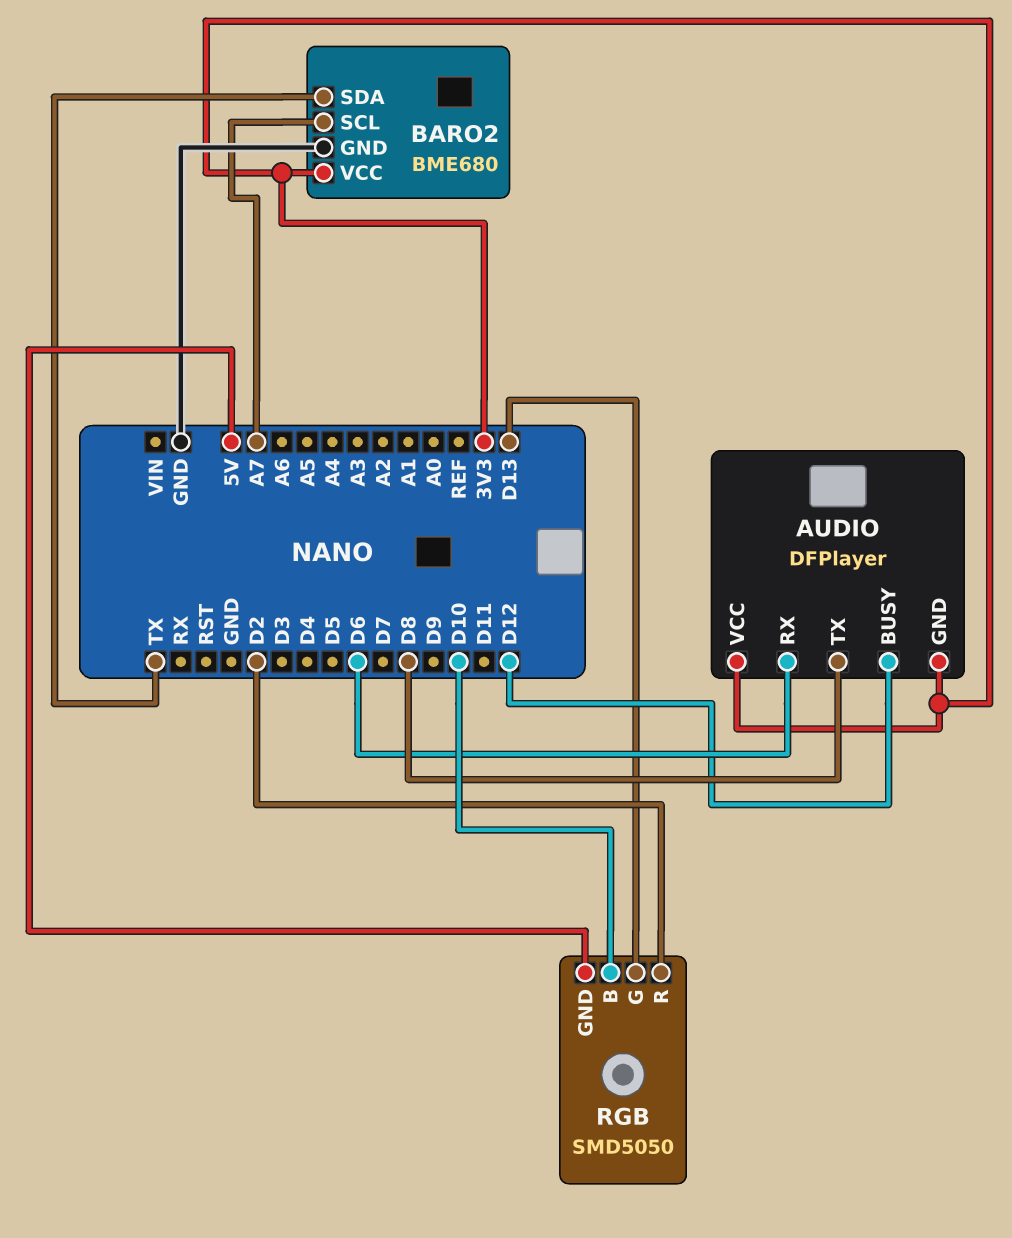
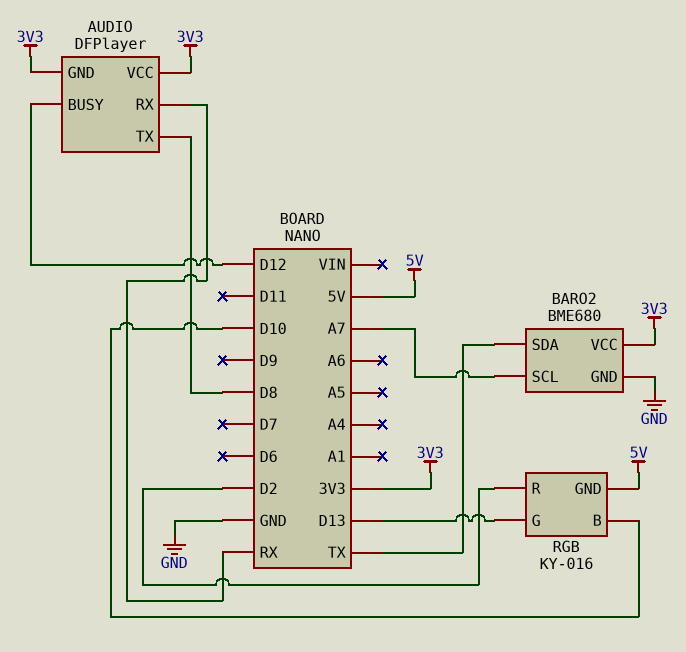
AUDIO pin RX: D6 -> RX
RGB: SMD5050 -> KY-016

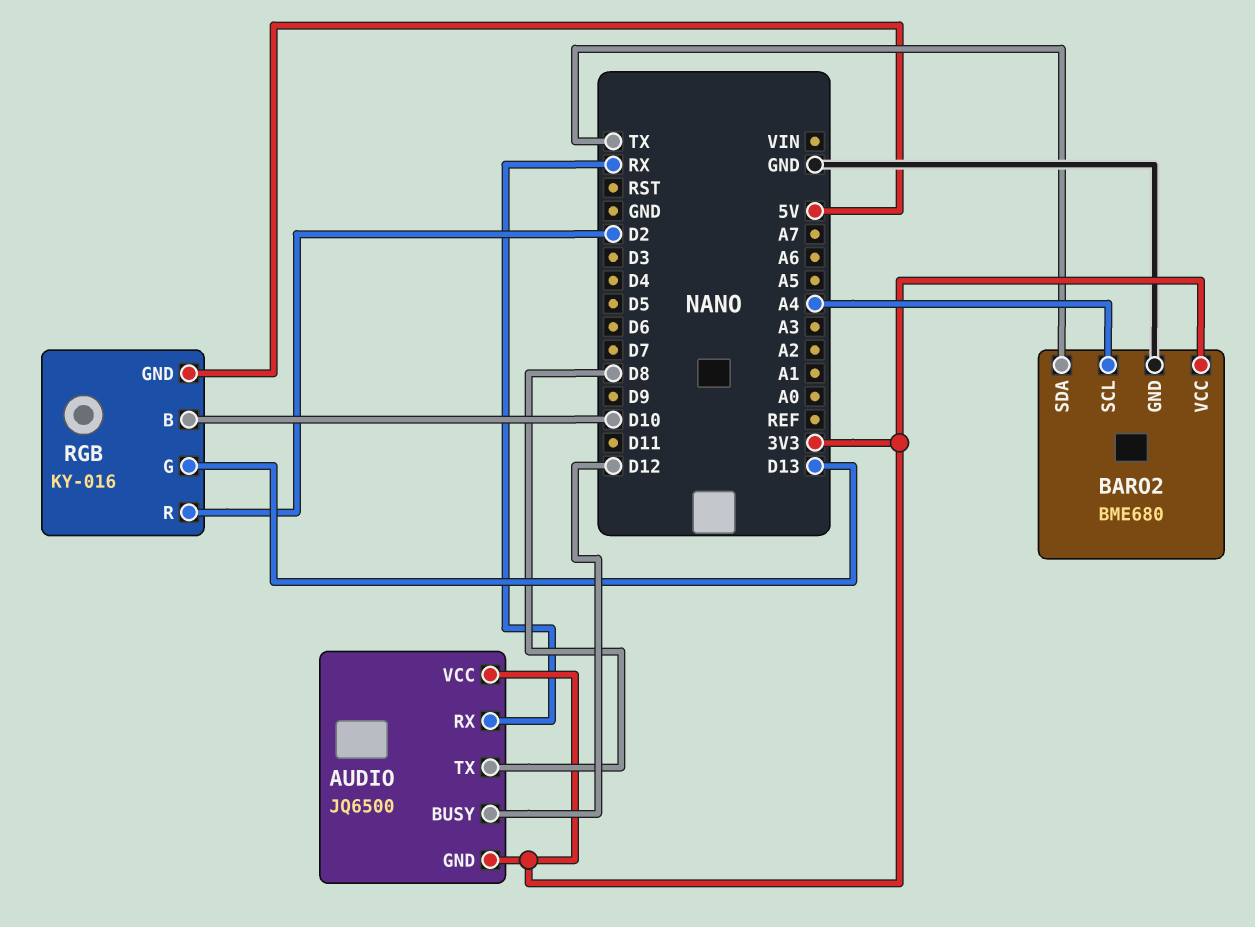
AUDIO: DFPlayer -> JQ6500
BARO2 pin SCL: A7 -> A4

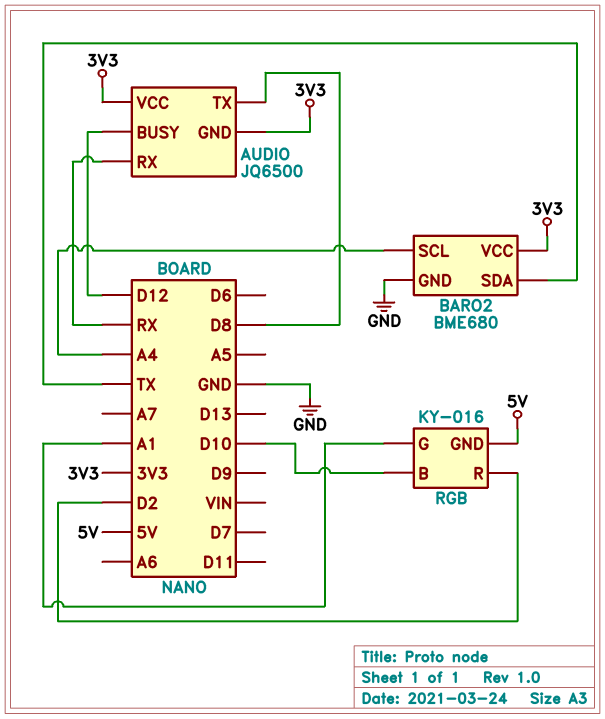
RGB pin G: D13 -> A1

